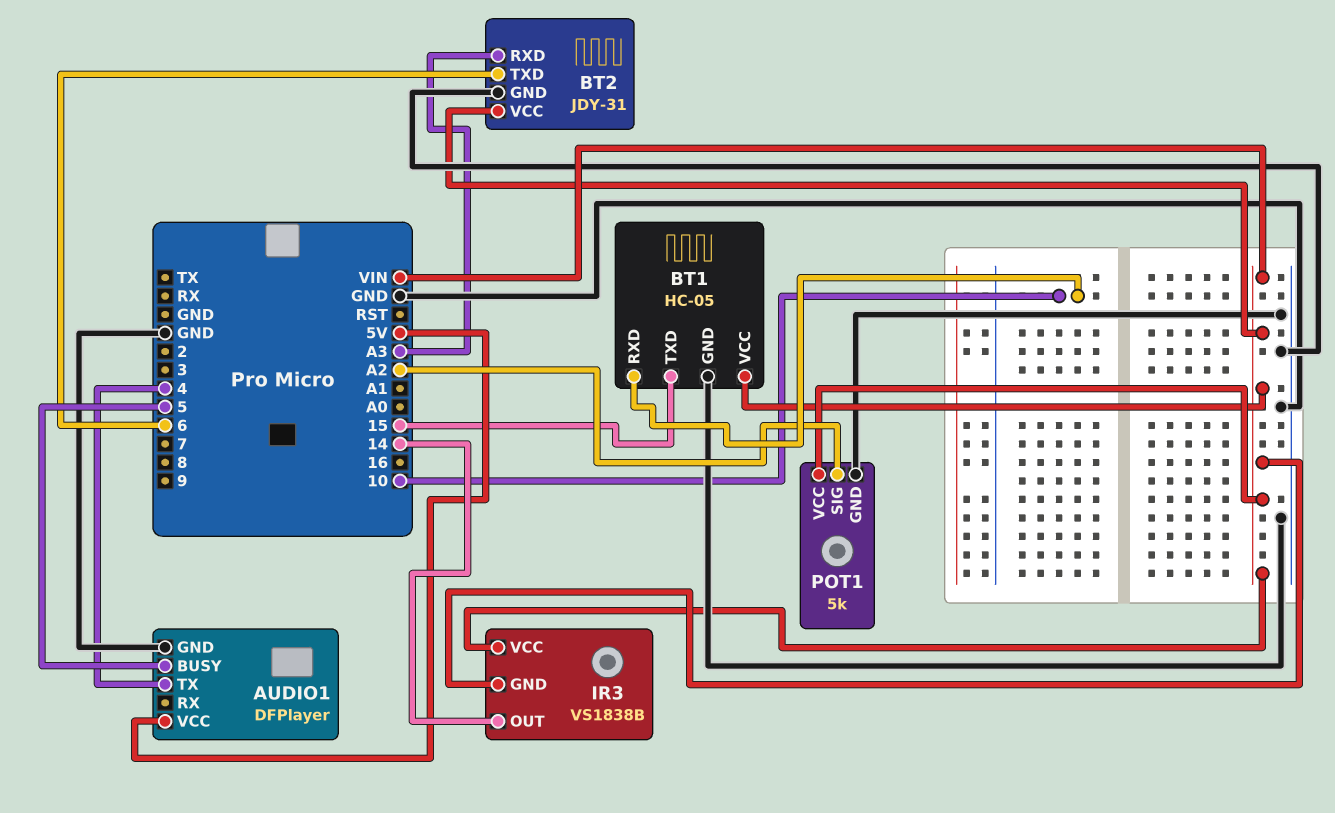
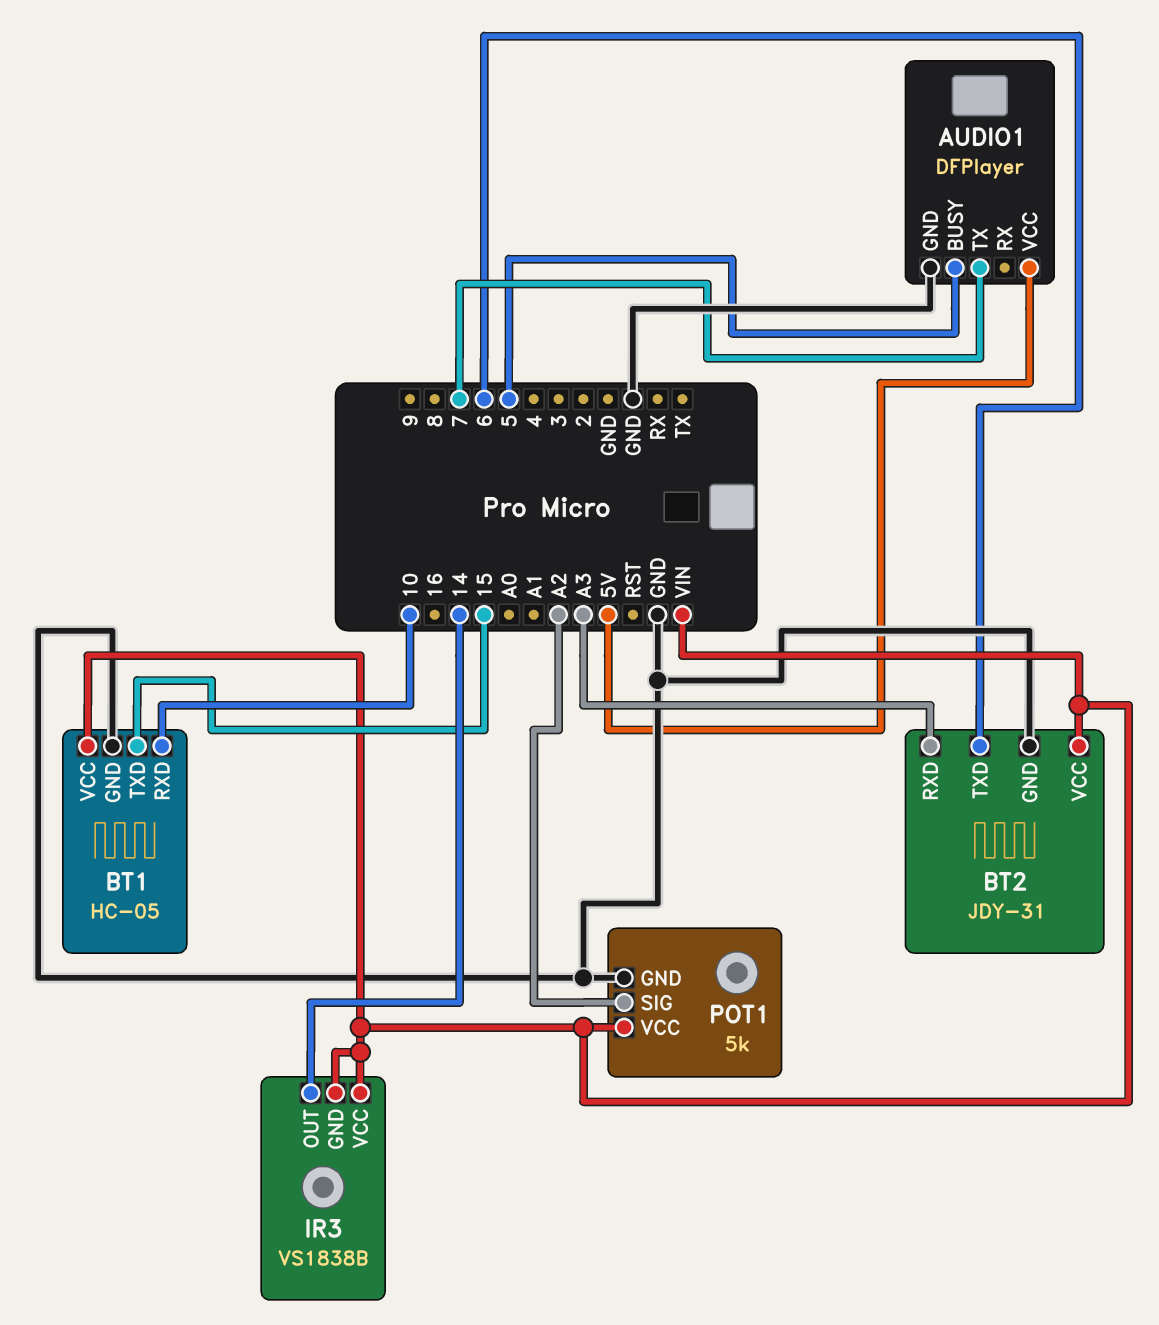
AUDIO1 pin TX: 4 -> 7

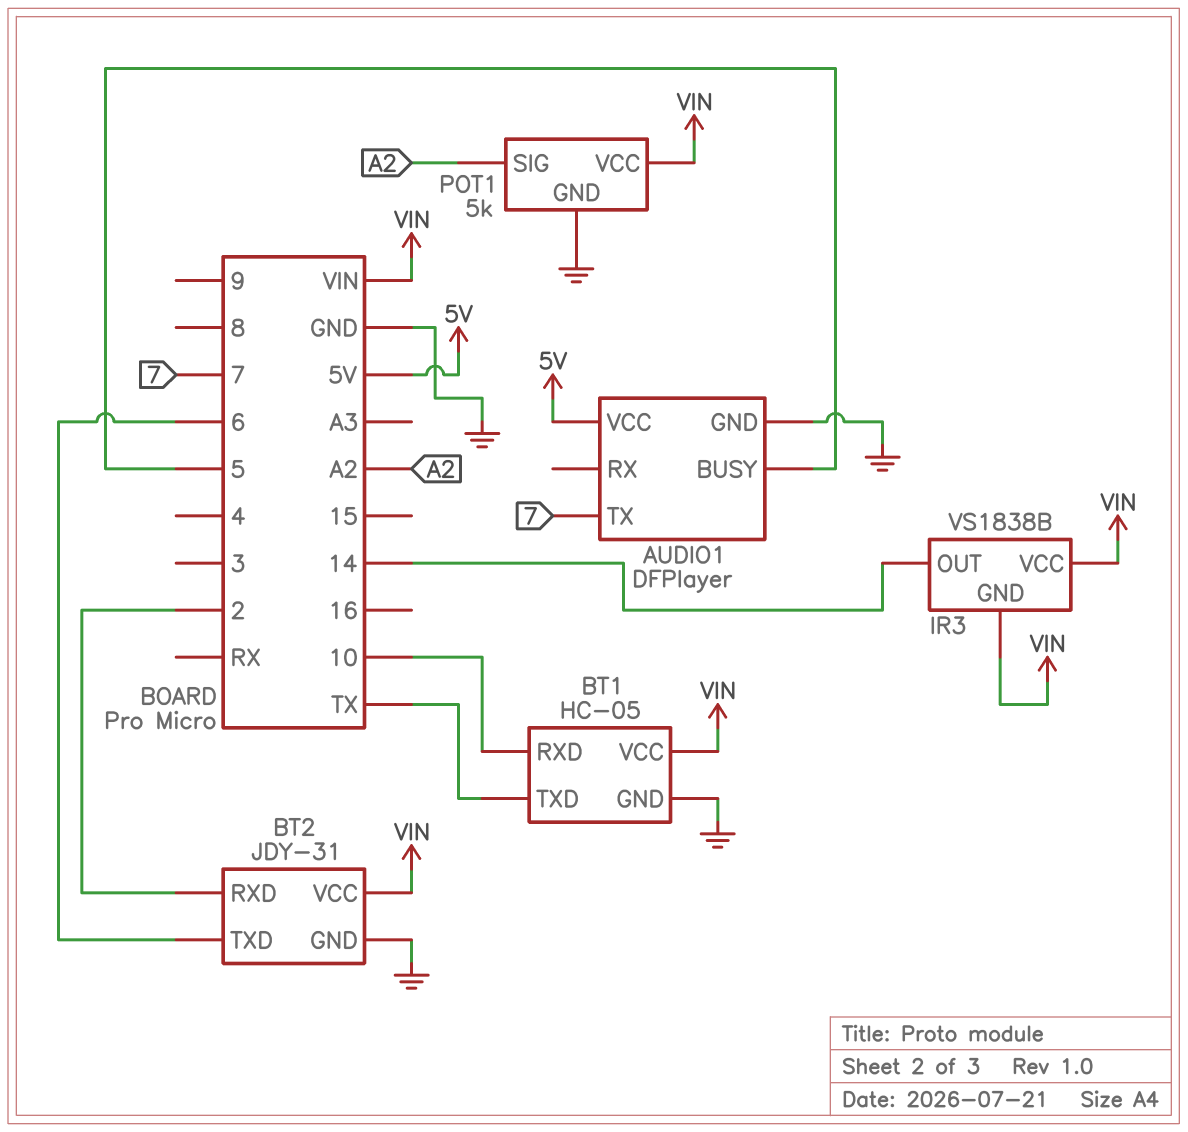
BT1 pin TXD: 15 -> TX
BT2 pin RXD: A3 -> 2

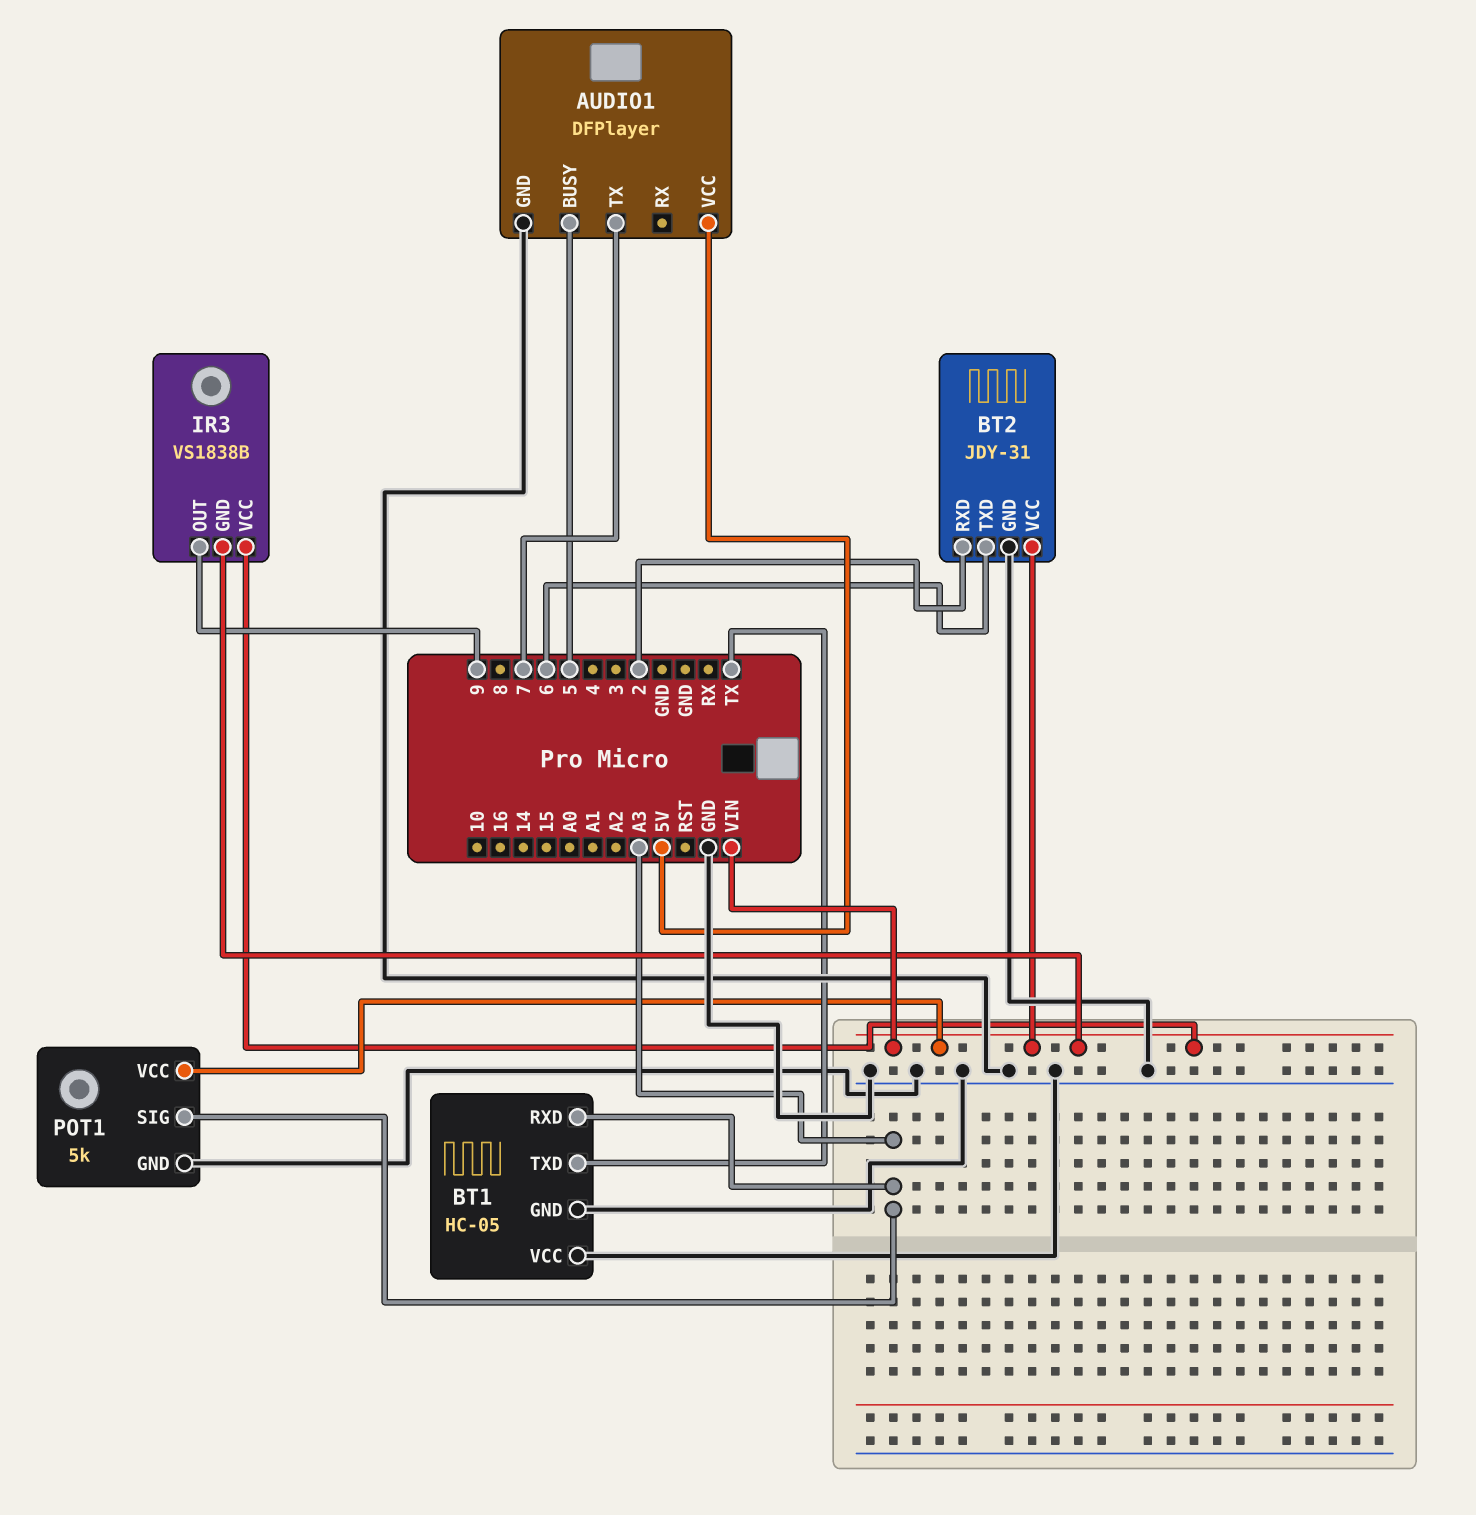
BT1 pin RXD: 10 -> A3
BT1 pin VCC: VIN -> GND
IR3 pin OUT: 14 -> 9
POT1 pin SIG: A2 -> A3

